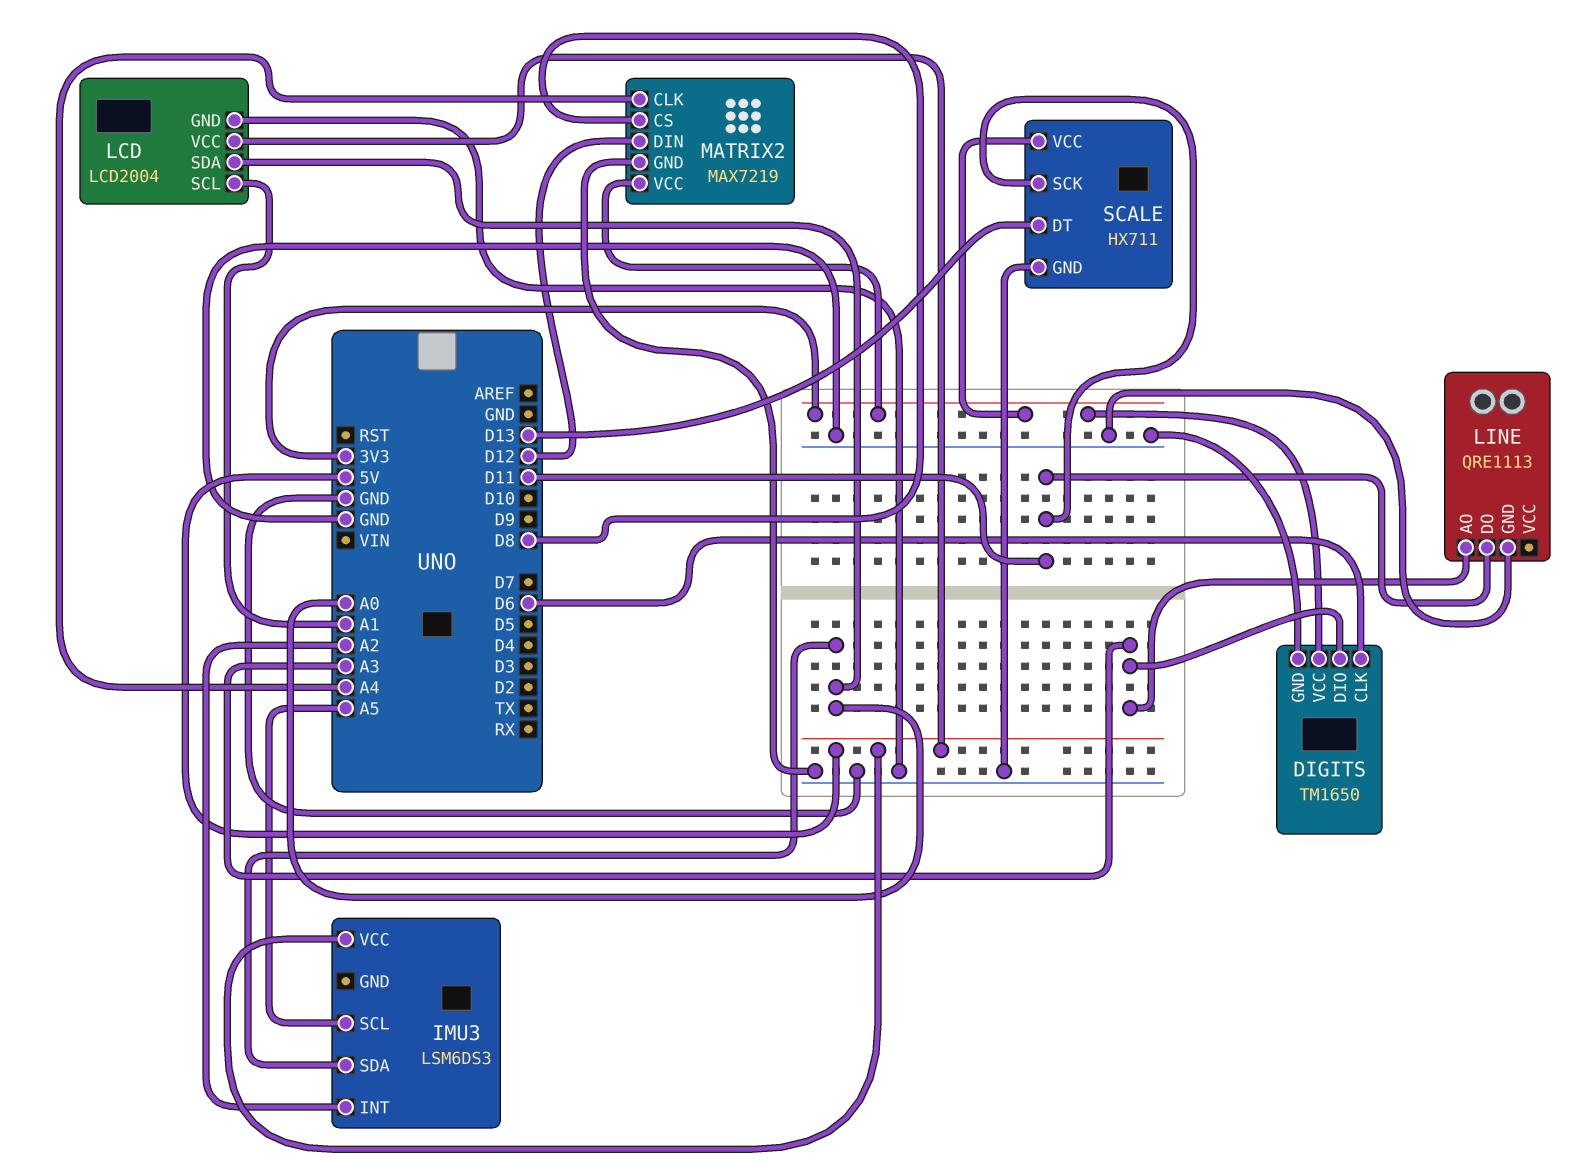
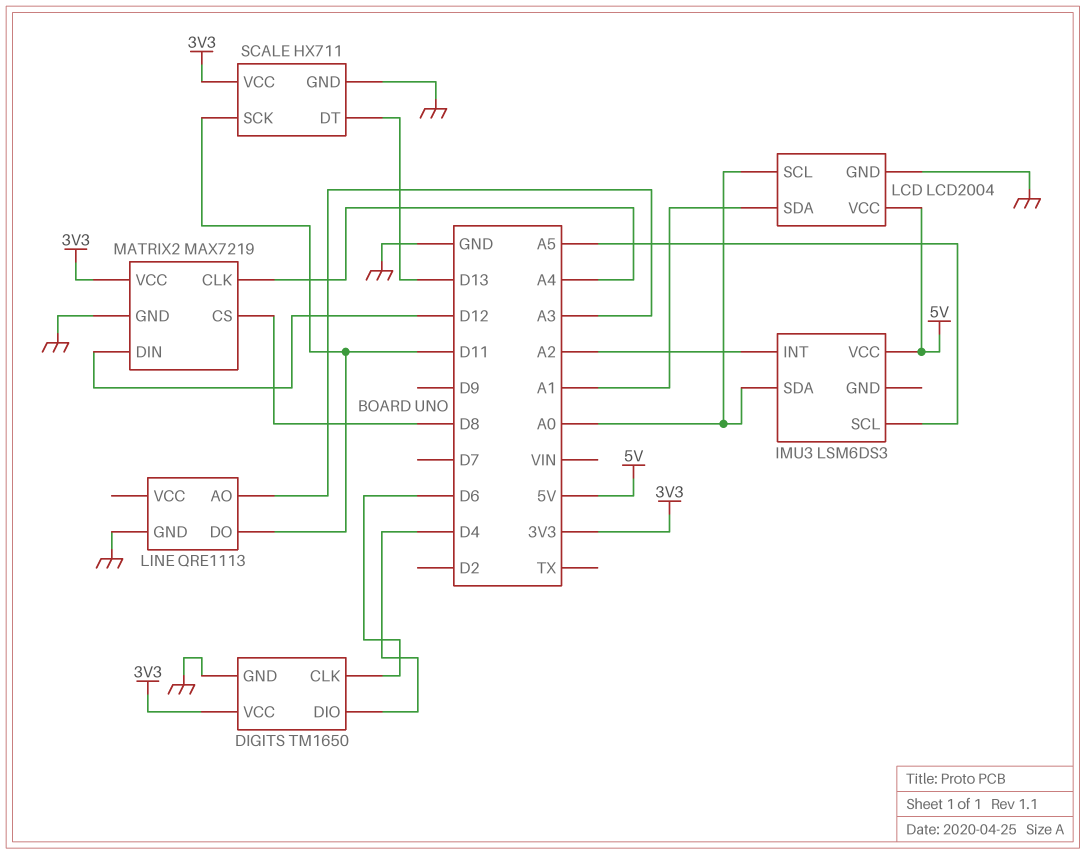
DIGITS pin DIO: A3 -> D4
LCD pin SCL: A1 -> A0
LCD pin SDA: A0 -> A1

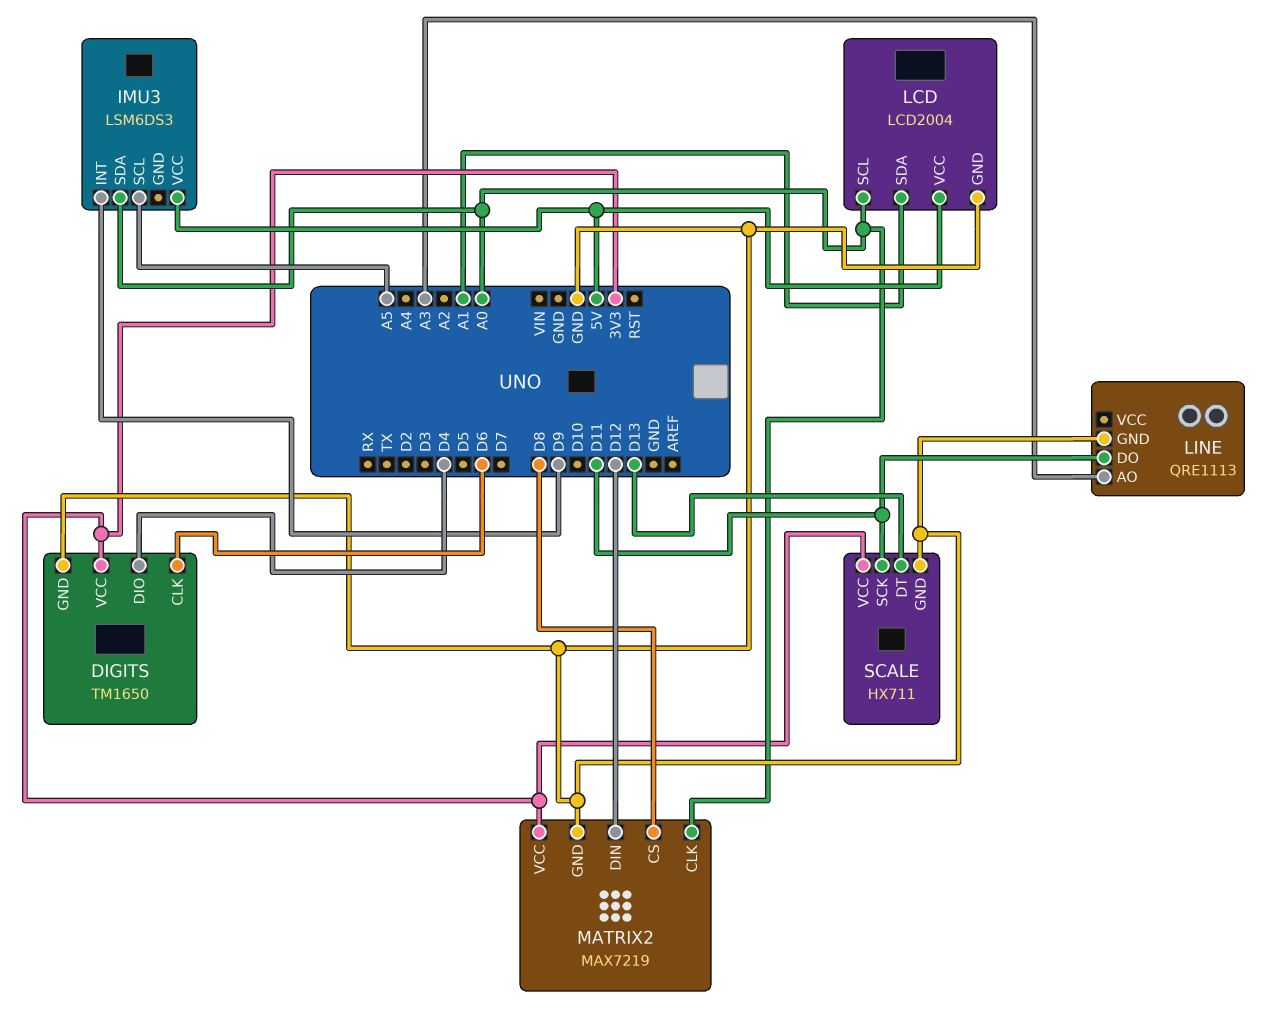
IMU3 pin INT: A2 -> D9
MATRIX2 pin CLK: A4 -> A0

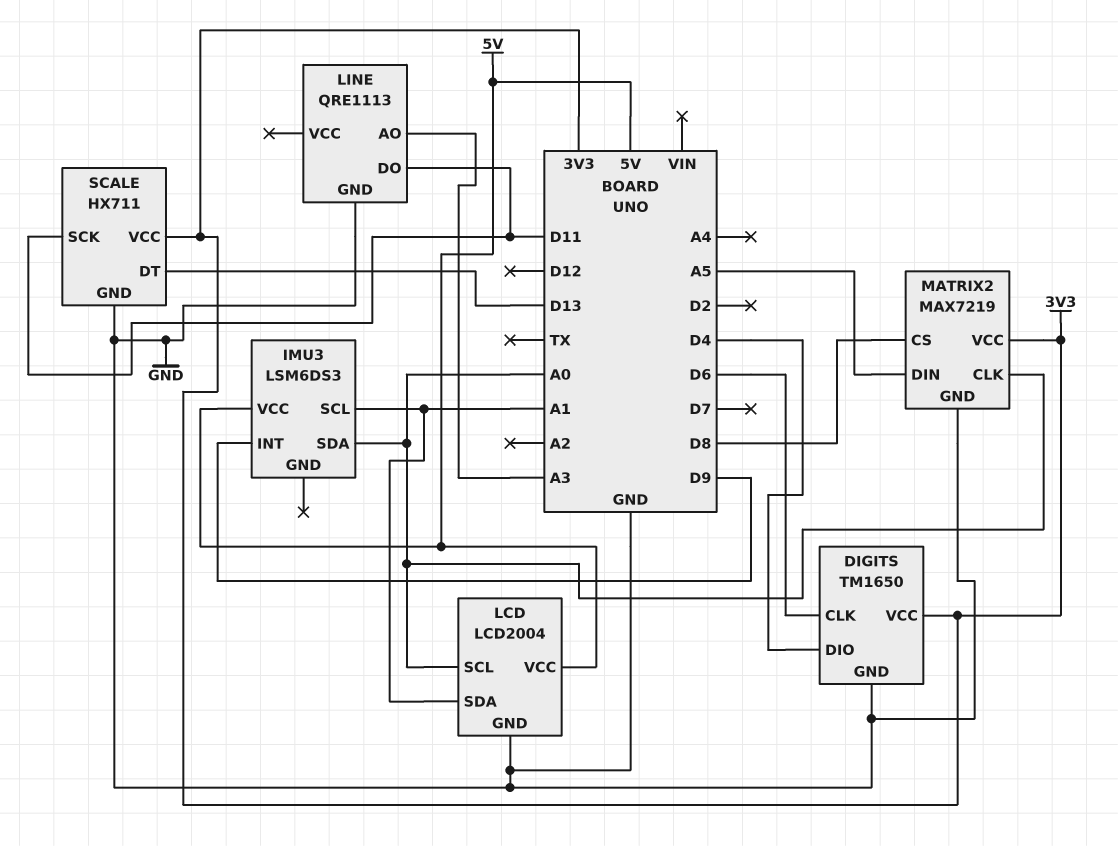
IMU3 pin SCL: A5 -> A1
MATRIX2 pin DIN: D12 -> A5

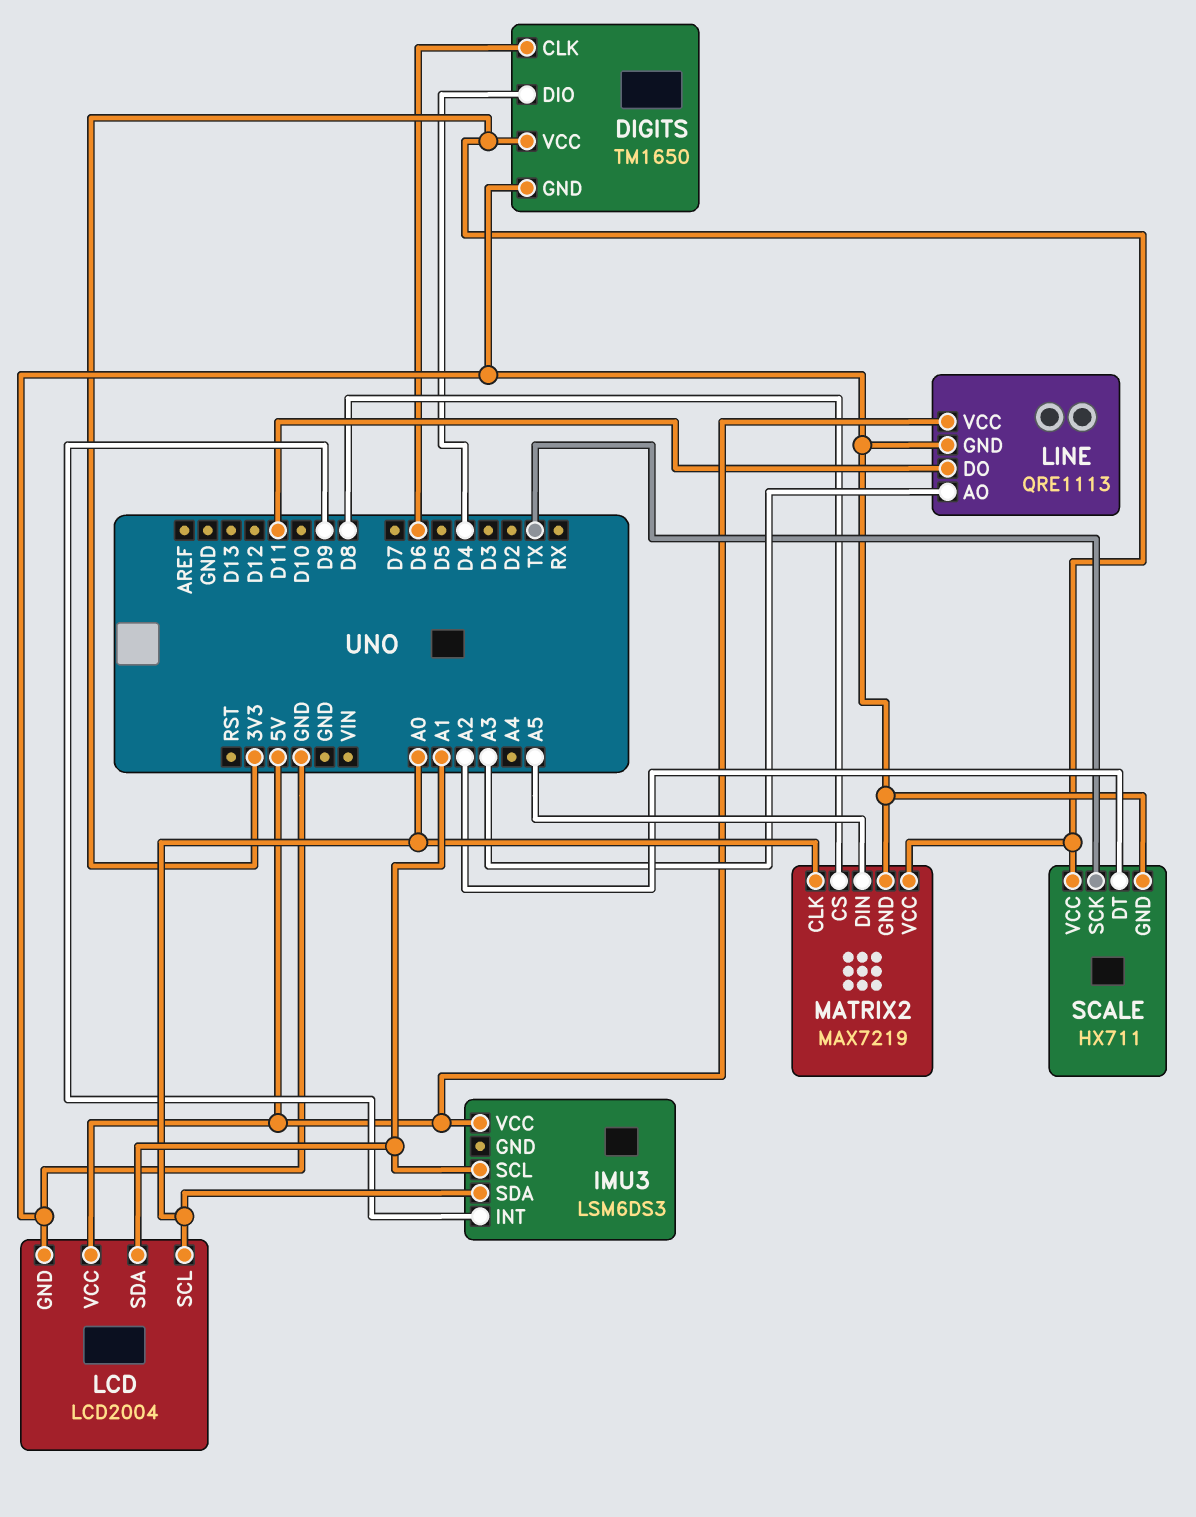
LINE pin VCC: none -> 5V
SCALE pin DT: D13 -> A2
SCALE pin SCK: D11 -> TX

